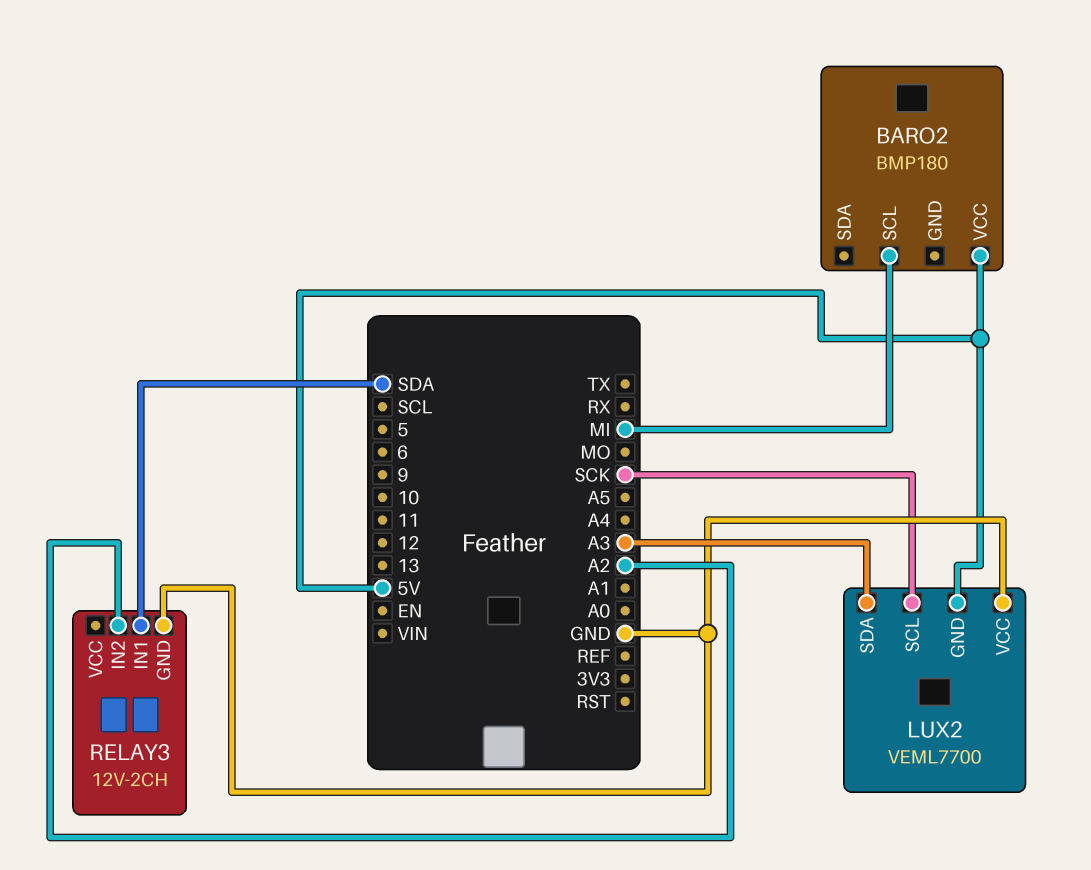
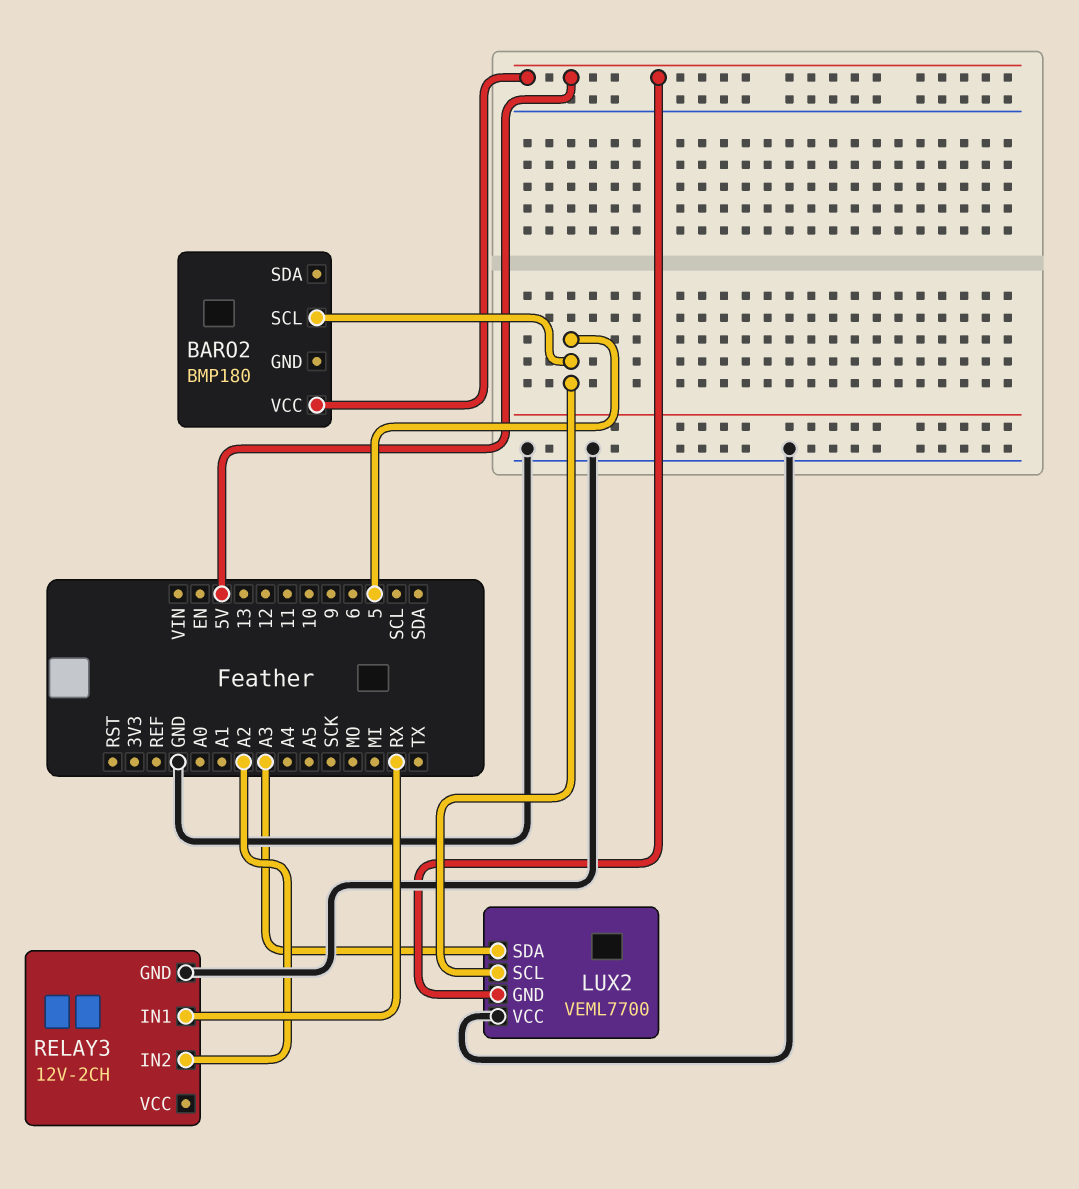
BARO2 pin SCL: MI -> 5
LUX2 pin SCL: SCK -> 5
RELAY3 pin IN1: SDA -> RX

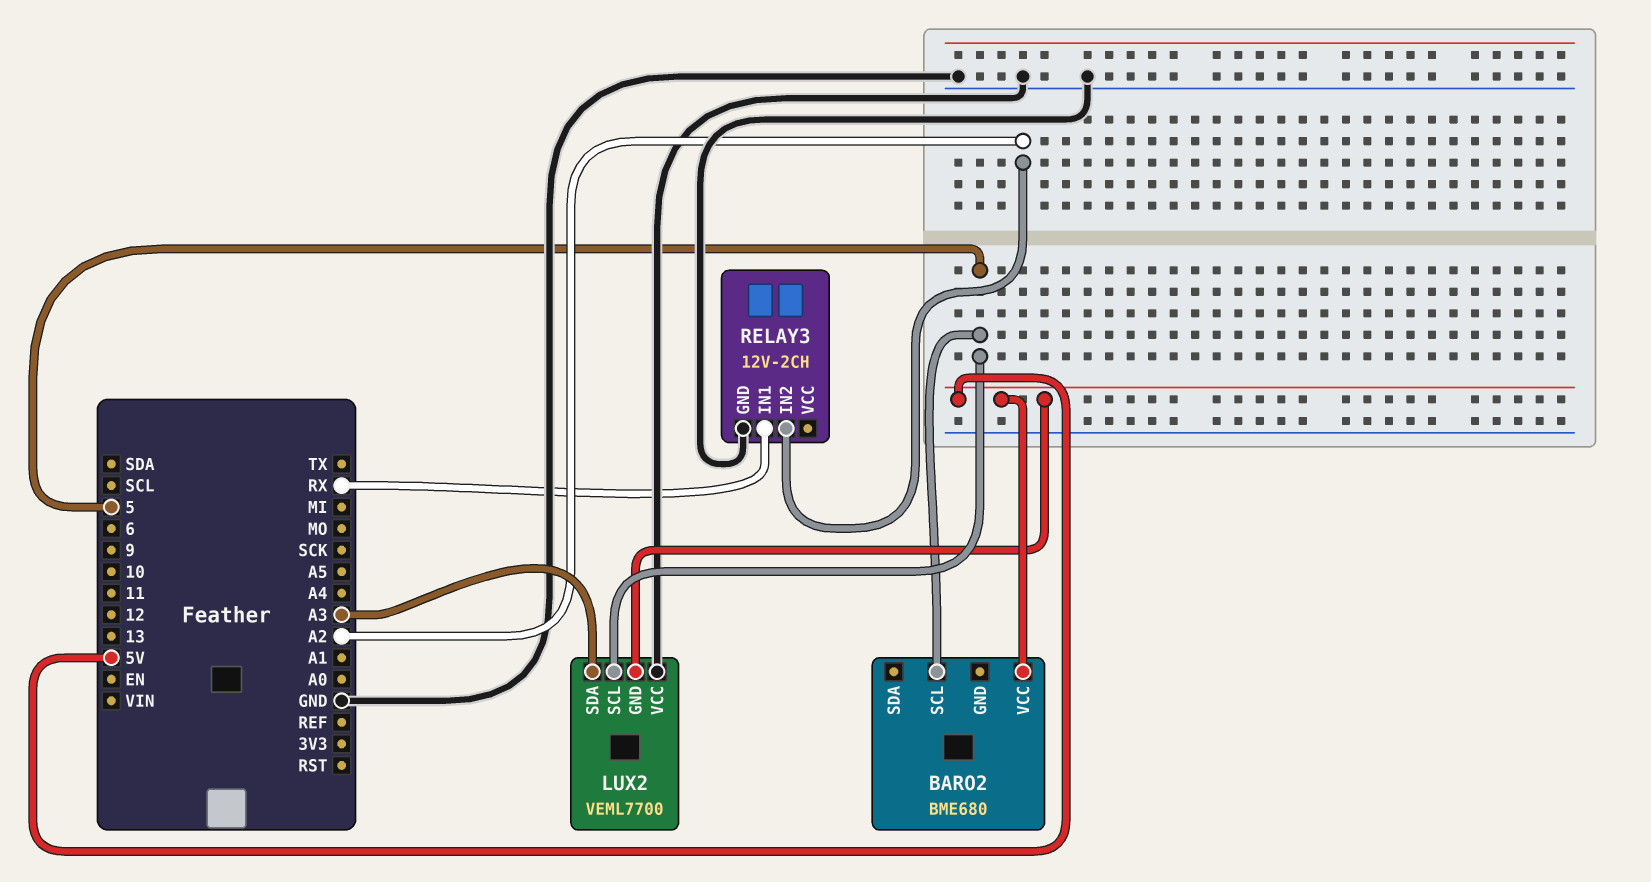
BARO2: BMP180 -> BME680

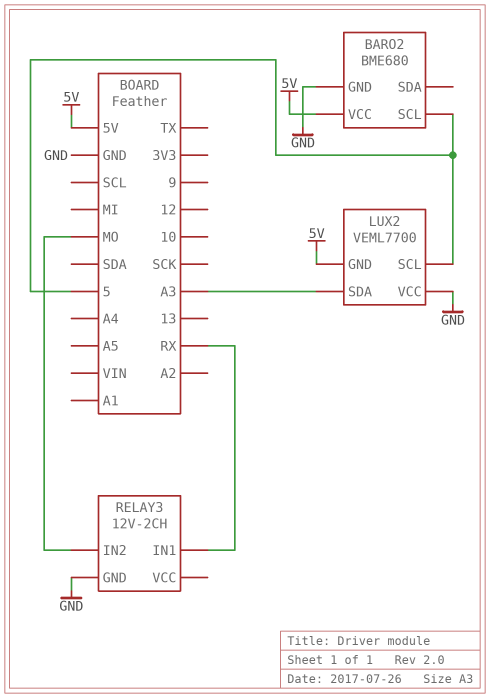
BARO2 pin GND: none -> GND
RELAY3 pin IN2: A2 -> MO

